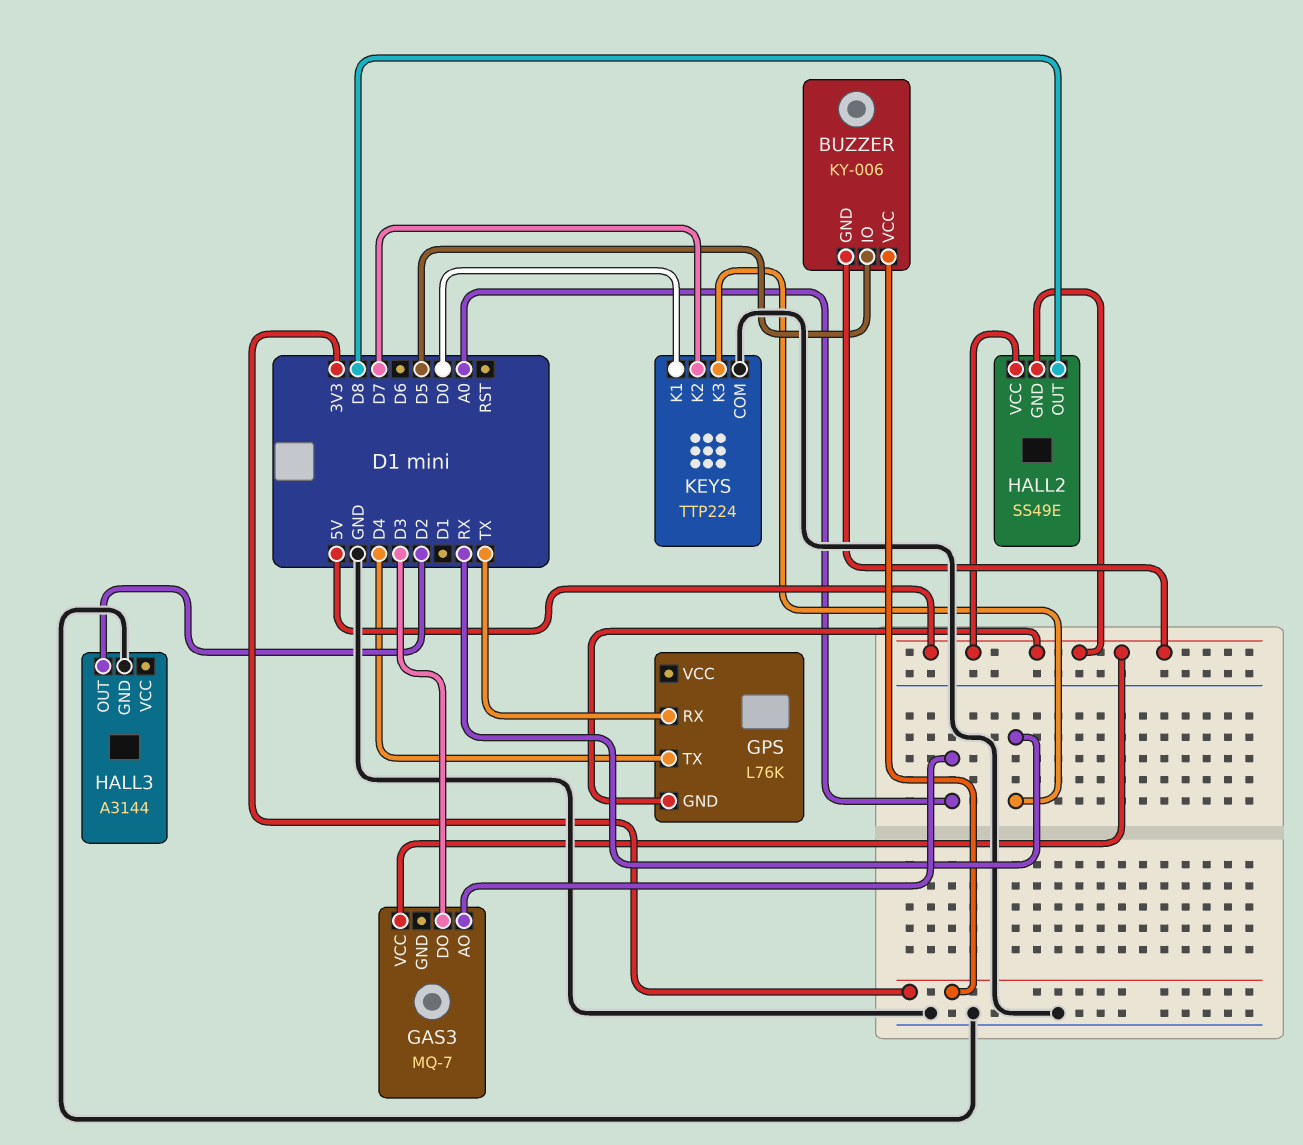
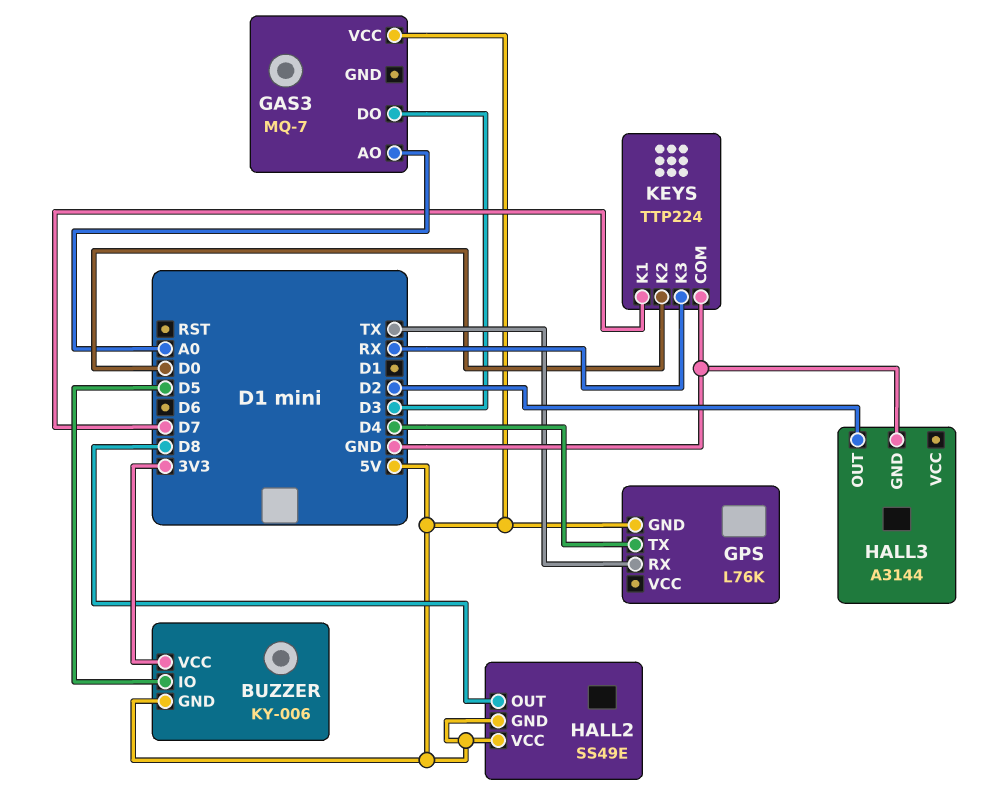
KEYS pin K1: D0 -> D7
KEYS pin K2: D7 -> D0

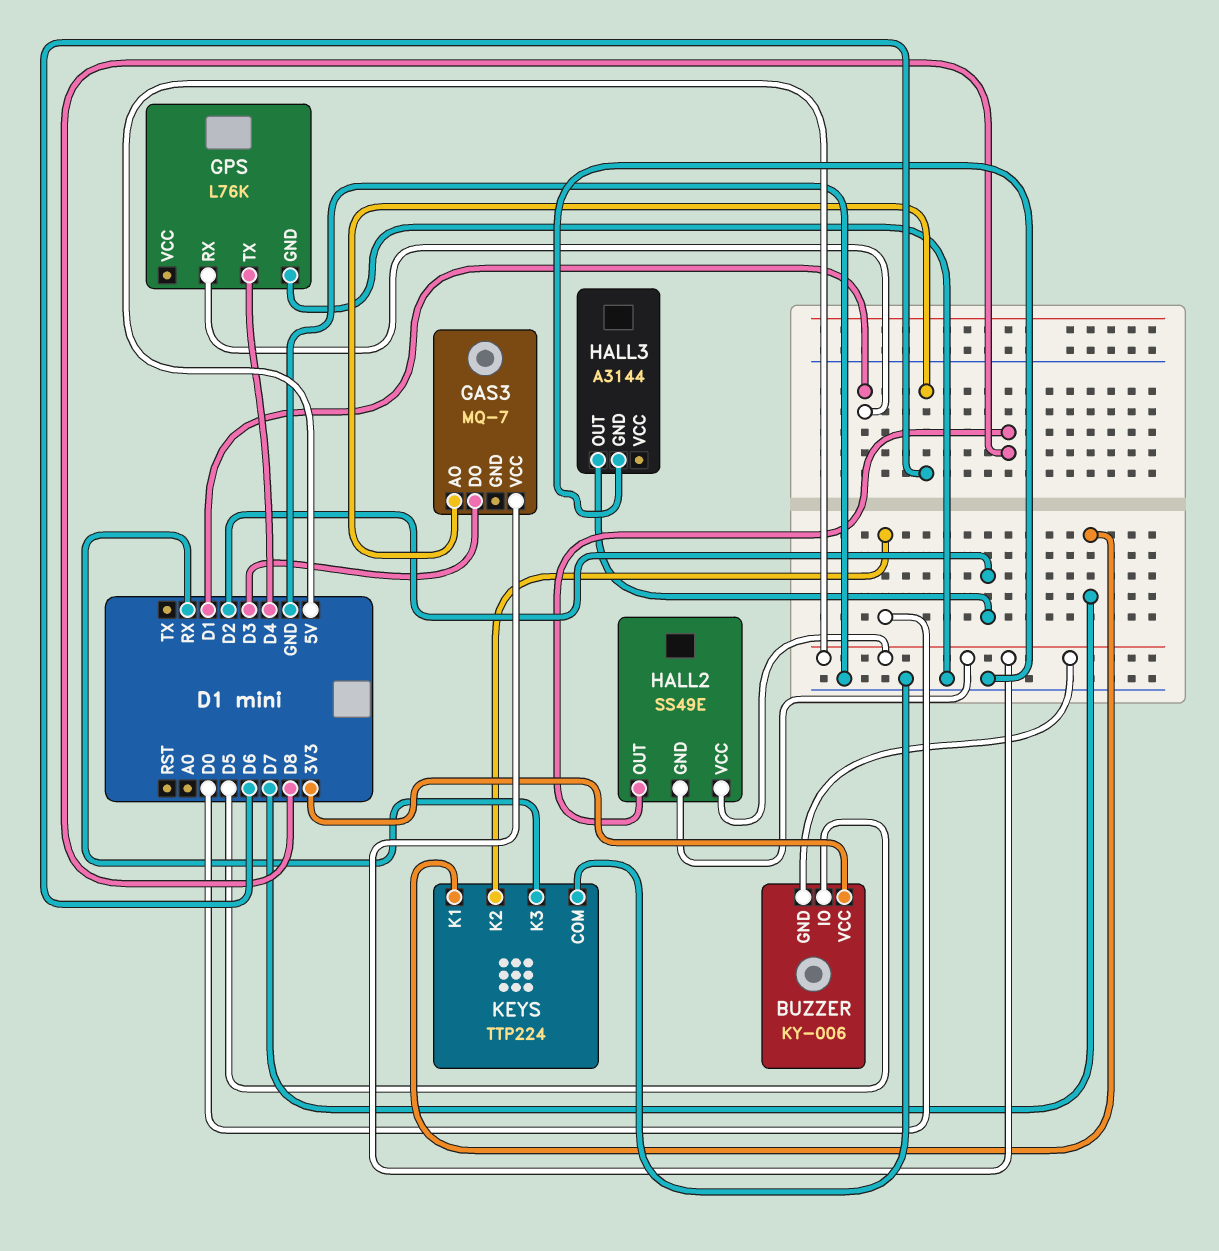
GAS3 pin AO: A0 -> D6
GPS pin GND: 5V -> GND
GPS pin RX: TX -> D1

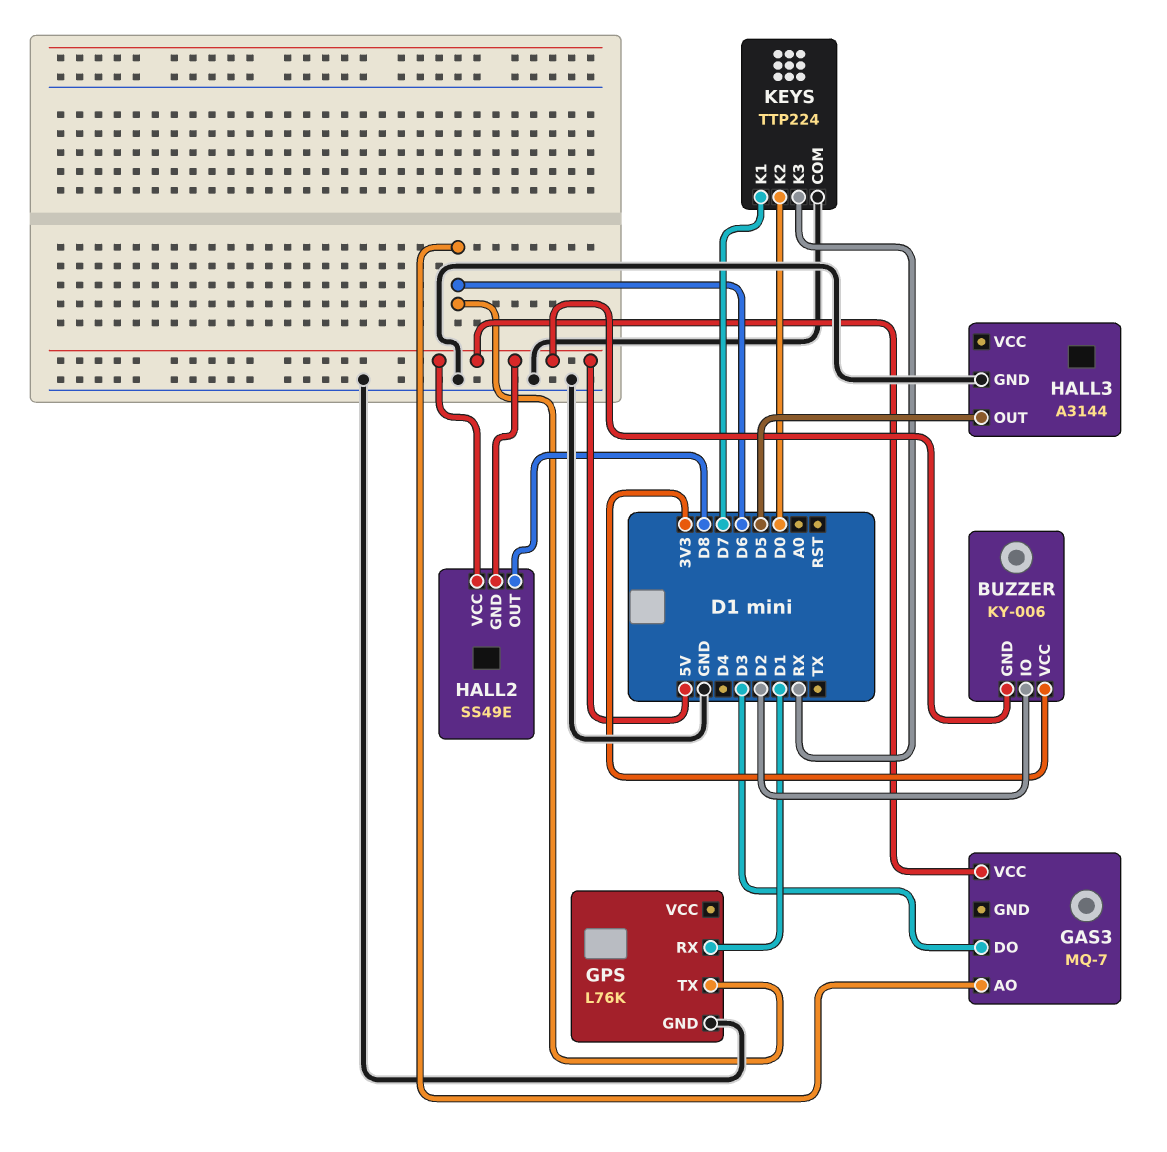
BUZZER pin IO: D5 -> D2
GPS pin TX: D4 -> D6
HALL3 pin OUT: D2 -> D5

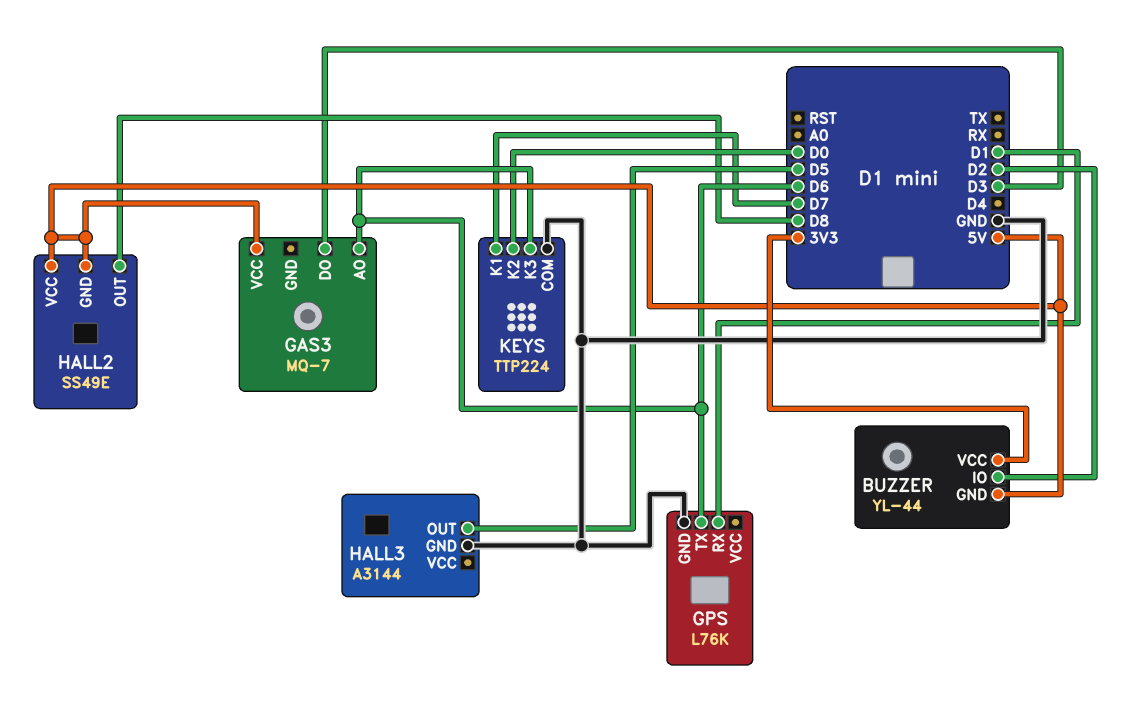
BUZZER: KY-006 -> YL-44
KEYS pin K3: RX -> D6

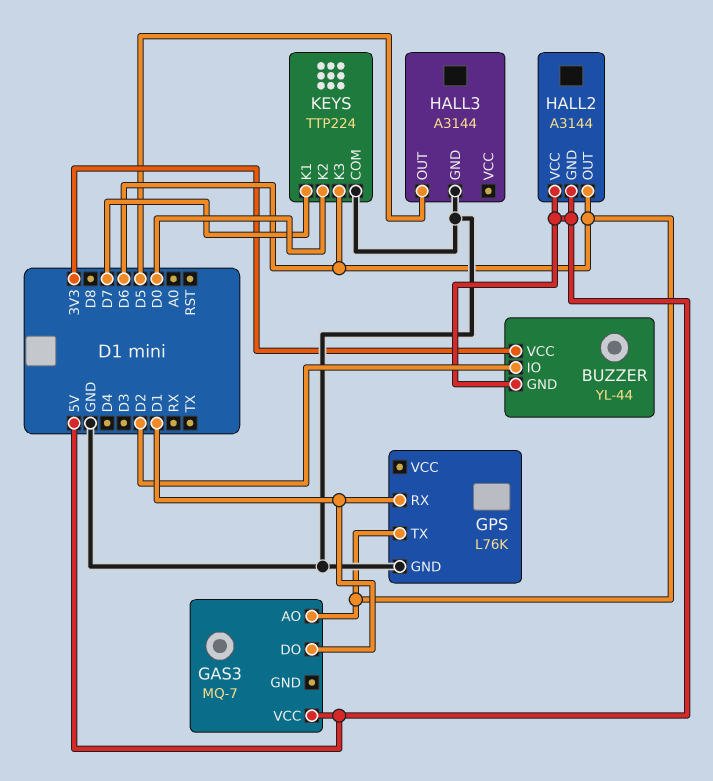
GAS3 pin DO: D3 -> D1
HALL2: SS49E -> A3144
HALL2 pin OUT: D8 -> D6

